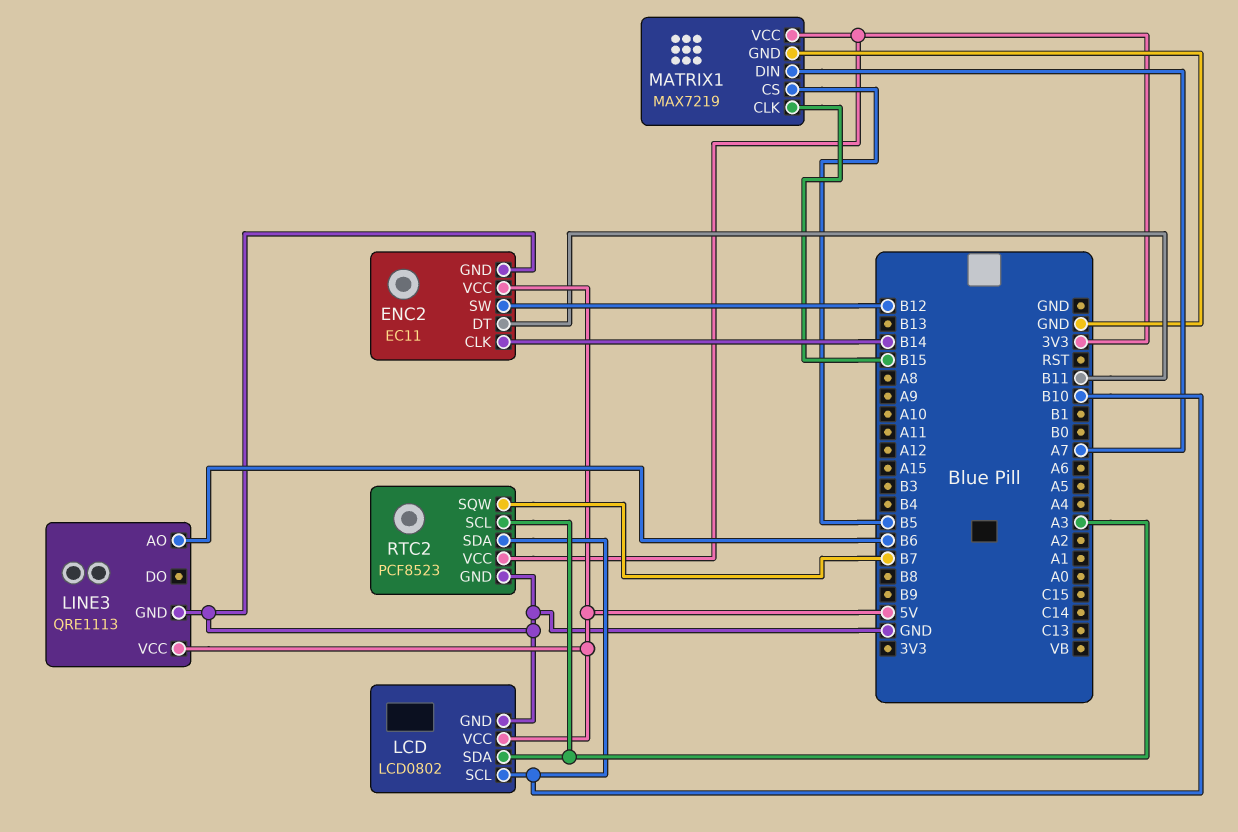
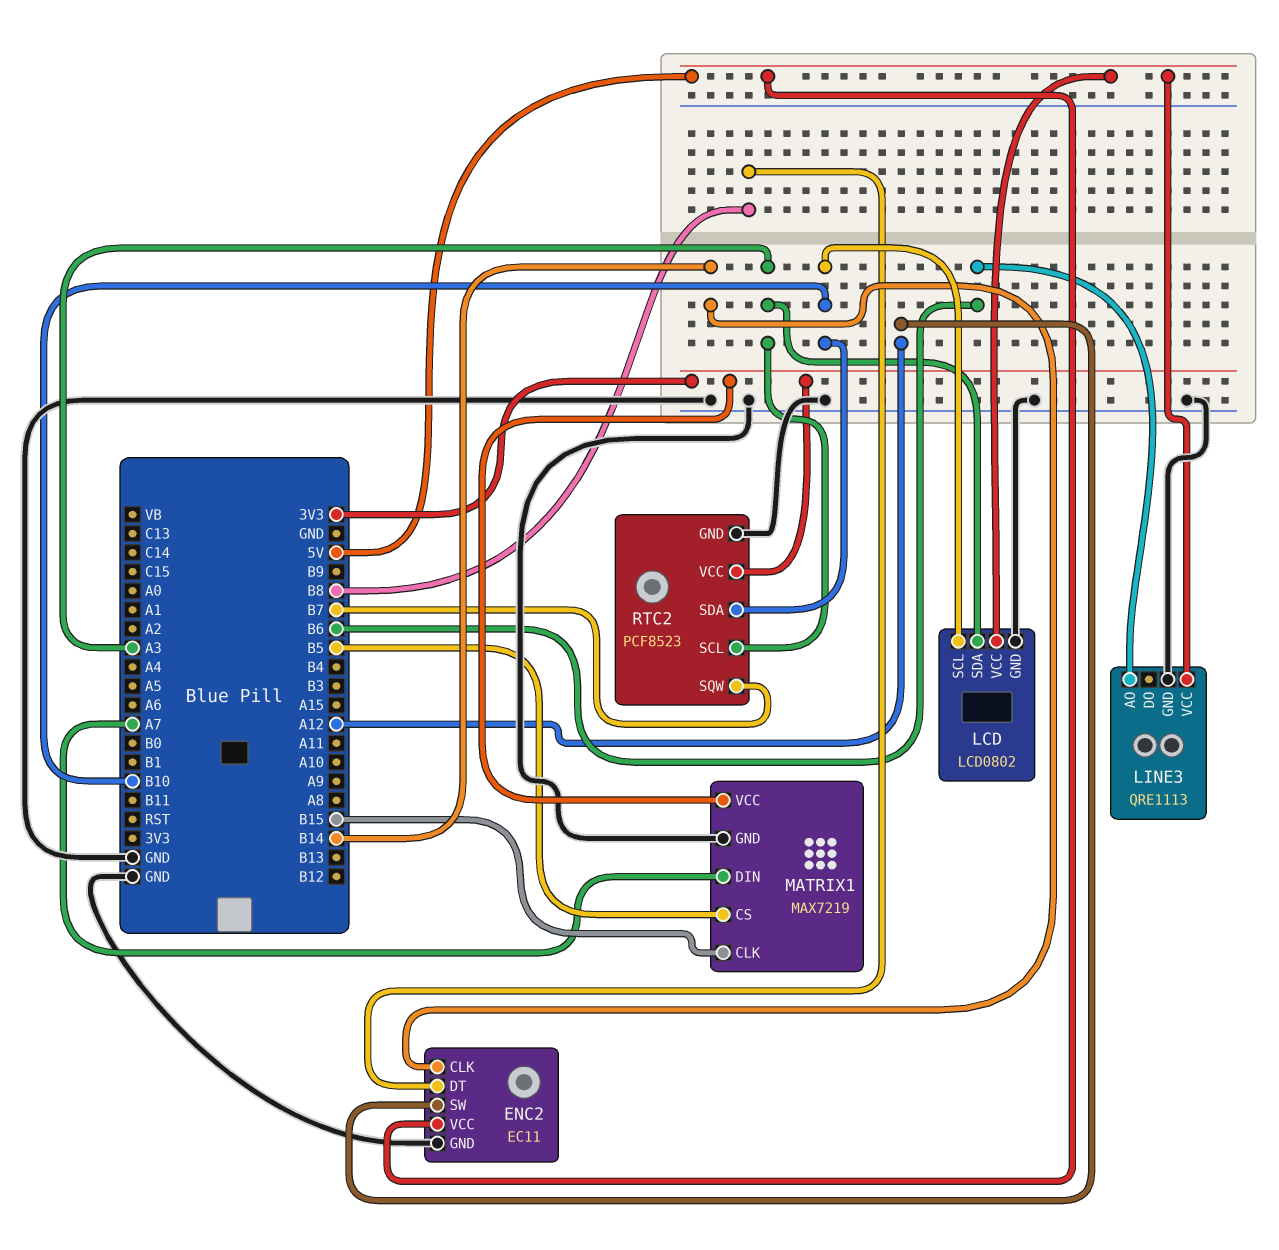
ENC2 pin DT: B11 -> B8
ENC2 pin SW: B12 -> A12

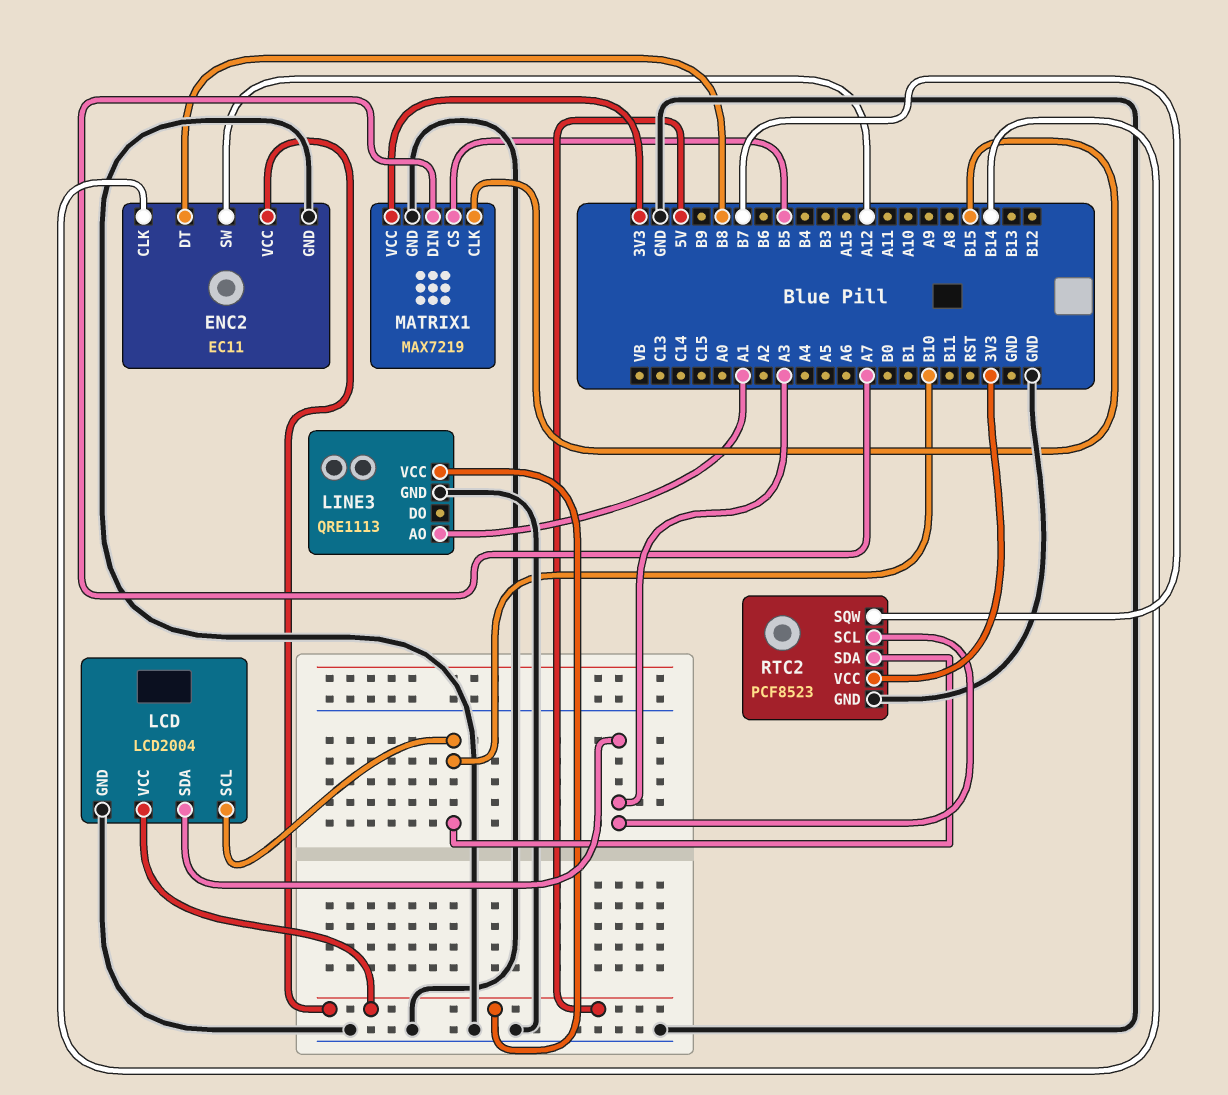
LCD: LCD0802 -> LCD2004
LINE3 pin AO: B6 -> A1

